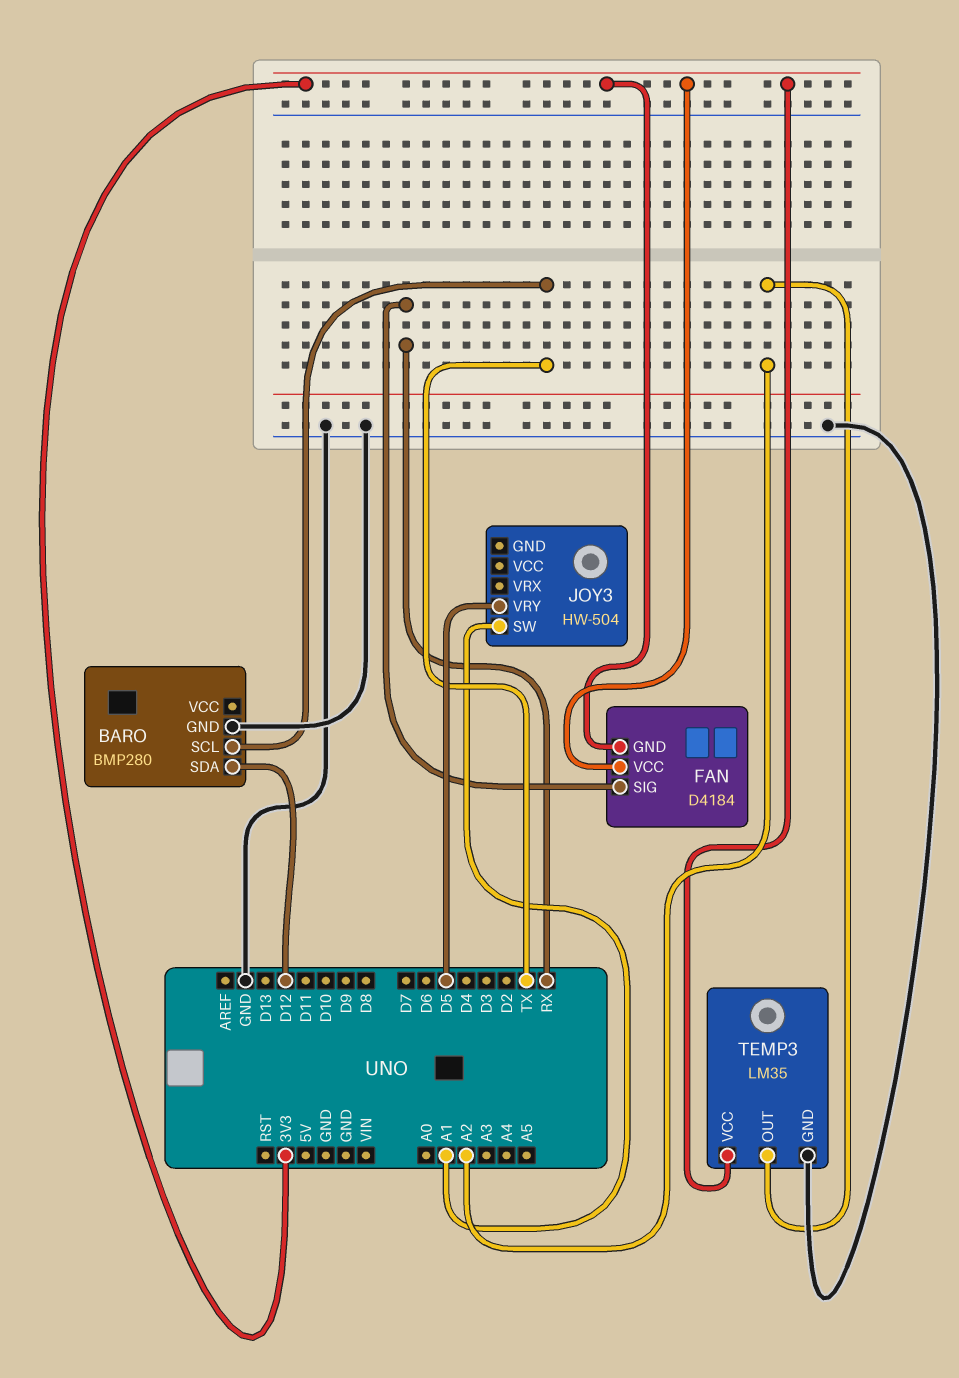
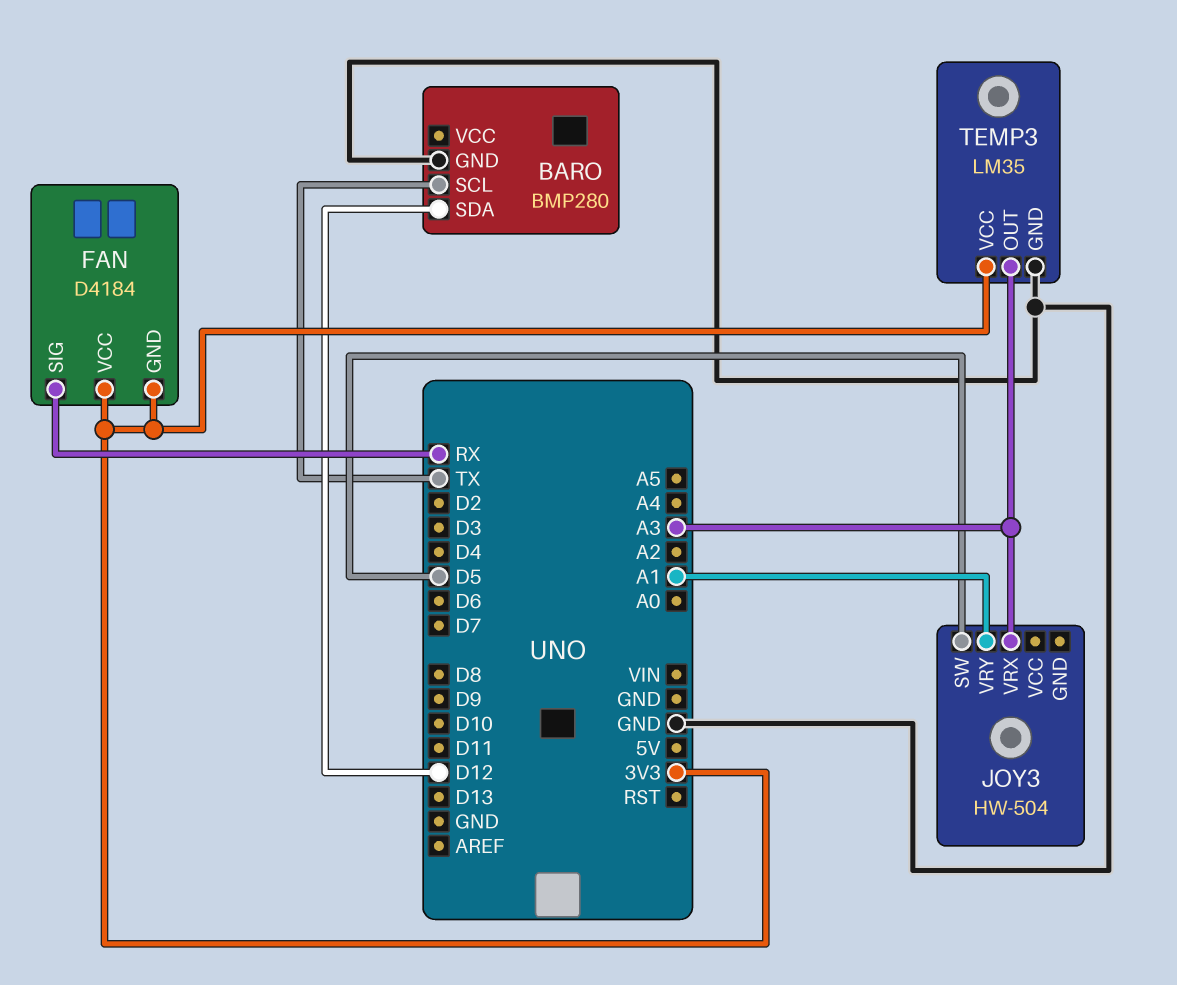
JOY3 pin SW: A1 -> D5
JOY3 pin VRX: none -> A3
JOY3 pin VRY: D5 -> A1
TEMP3 pin OUT: A2 -> A3

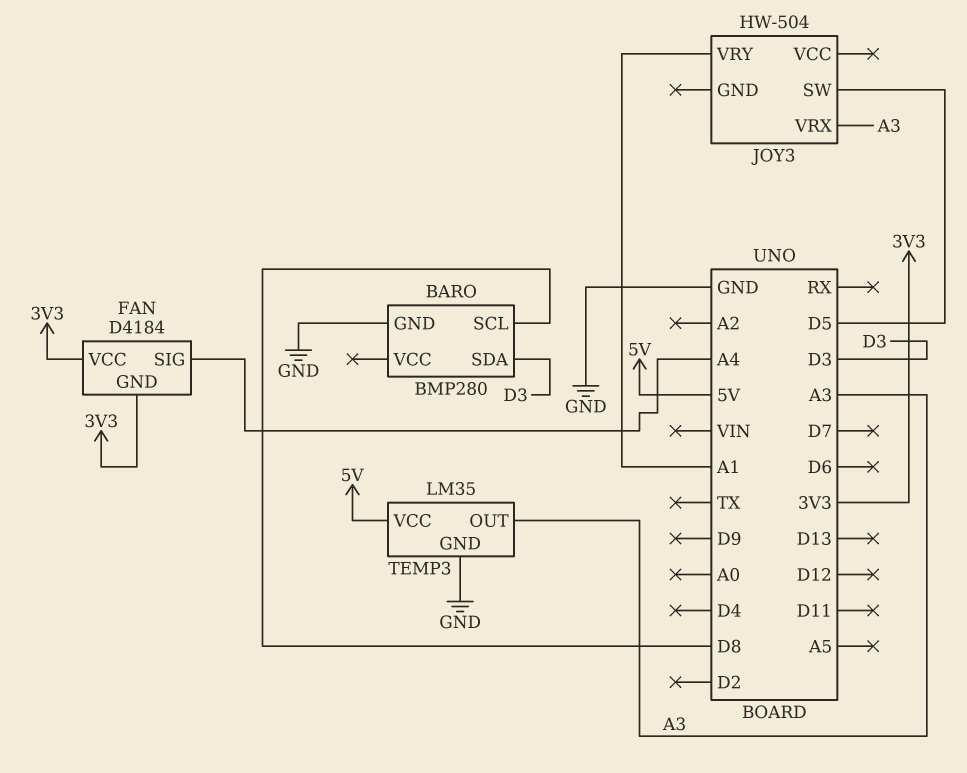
BARO pin SCL: TX -> D8
BARO pin SDA: D12 -> D3
FAN pin SIG: RX -> A4
TEMP3 pin VCC: 3V3 -> 5V

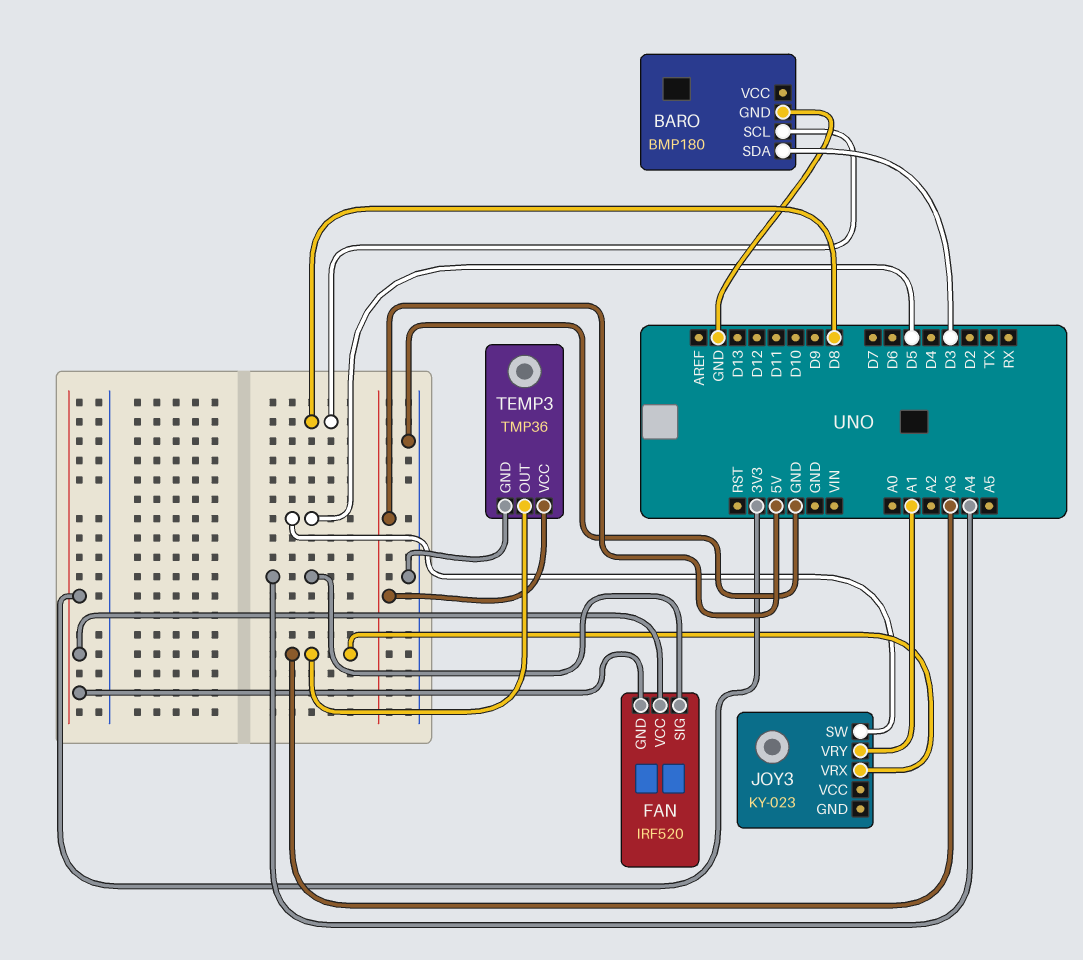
BARO: BMP280 -> BMP180
FAN: D4184 -> IRF520
JOY3: HW-504 -> KY-023
TEMP3: LM35 -> TMP36

